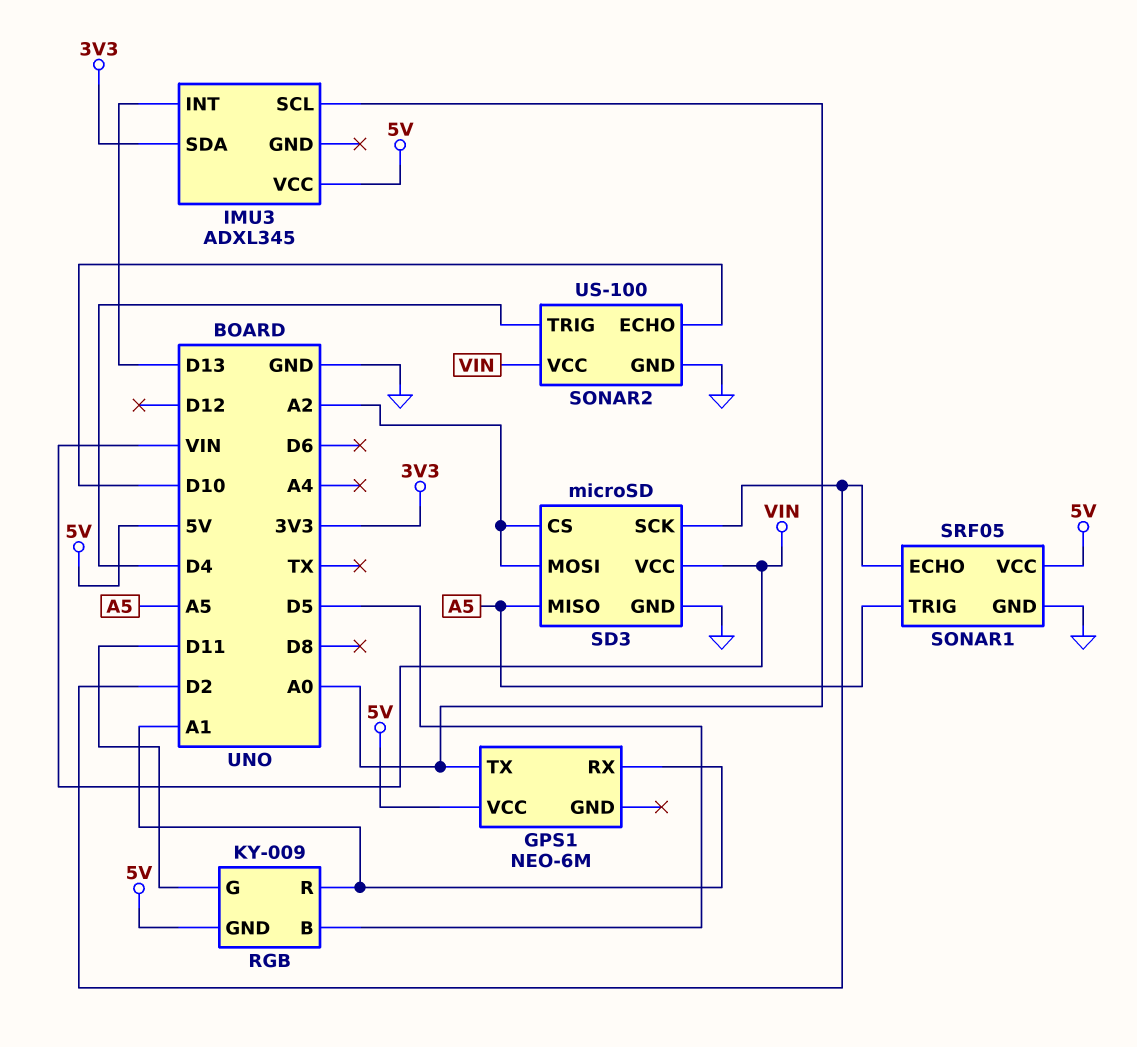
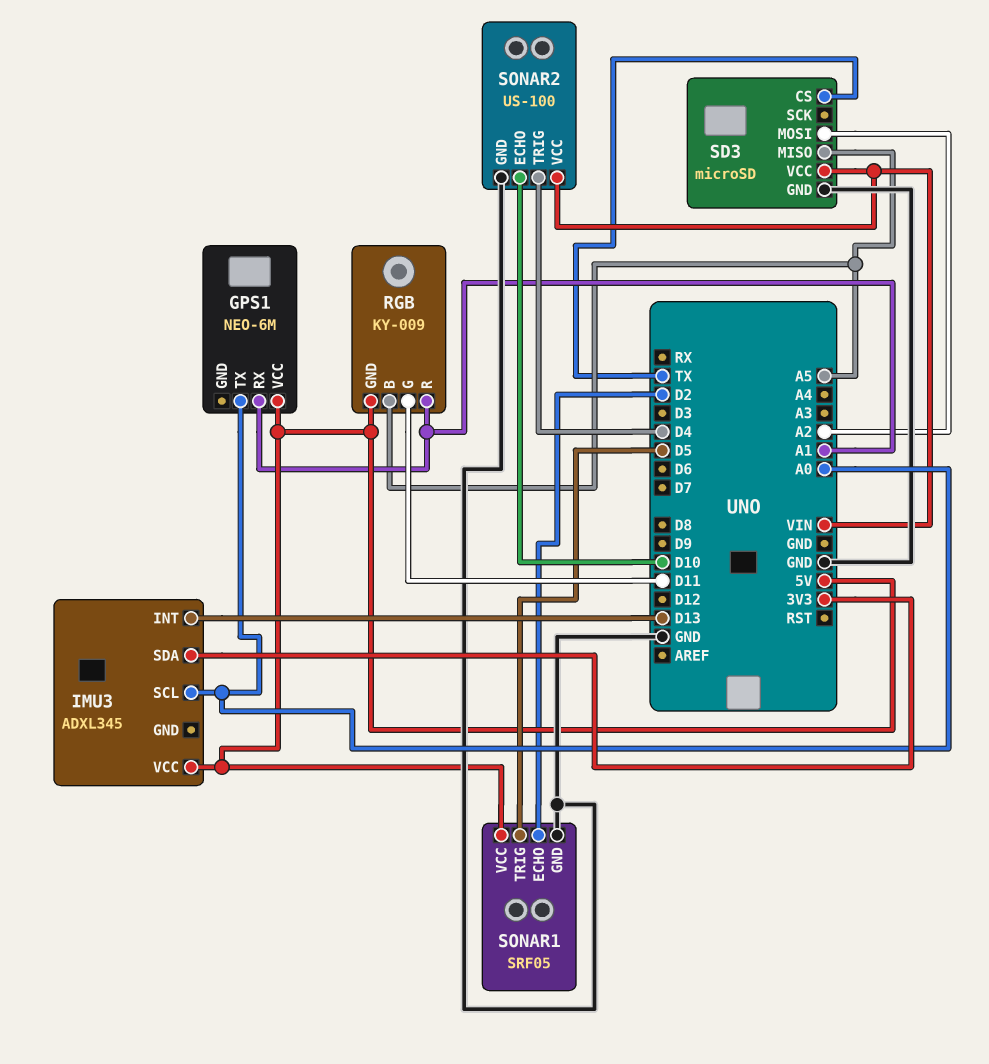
RGB pin B: D5 -> A5
SD3 pin CS: A2 -> TX
SD3 pin SCK: D2 -> none
SONAR1 pin TRIG: A5 -> D5

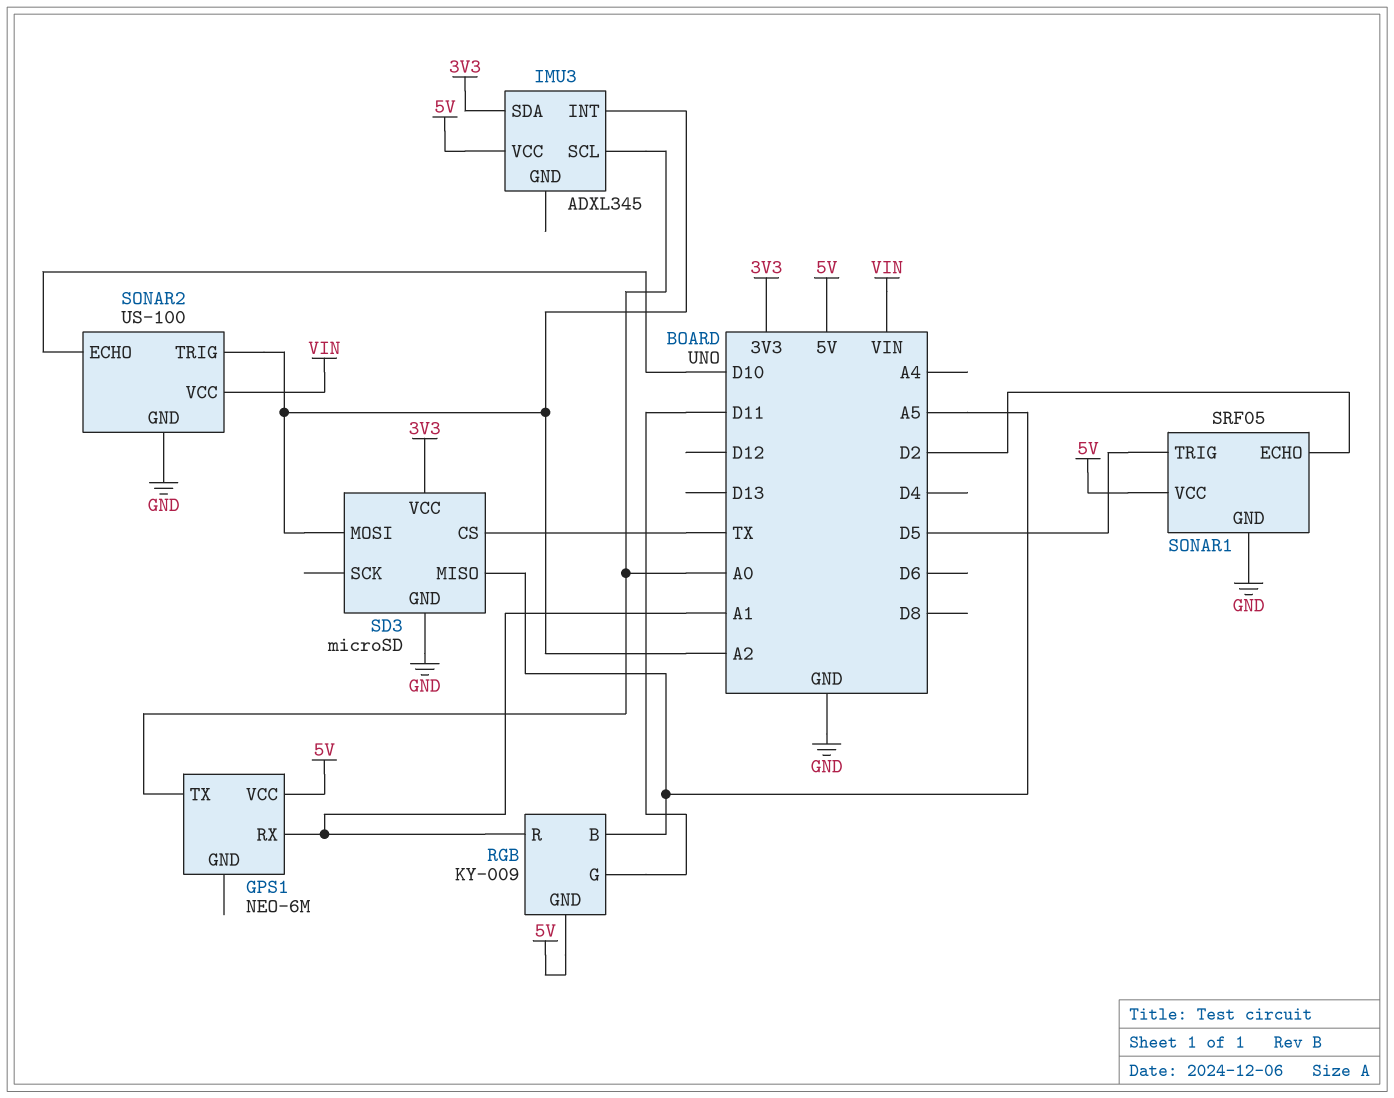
IMU3 pin INT: D13 -> A2
SD3 pin VCC: VIN -> 3V3
SONAR2 pin TRIG: D4 -> A2

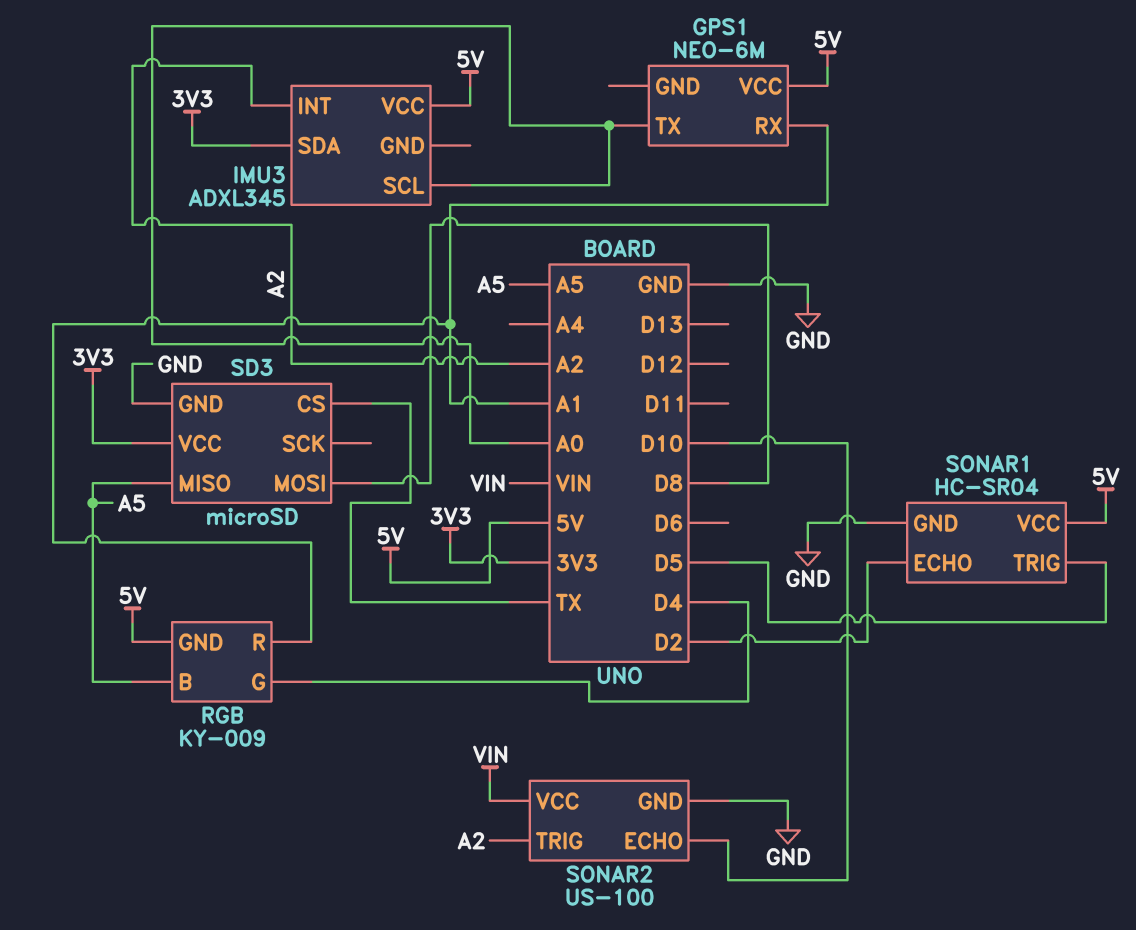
RGB pin G: D11 -> D4
SD3 pin MOSI: A2 -> D8
SONAR1: SRF05 -> HC-SR04

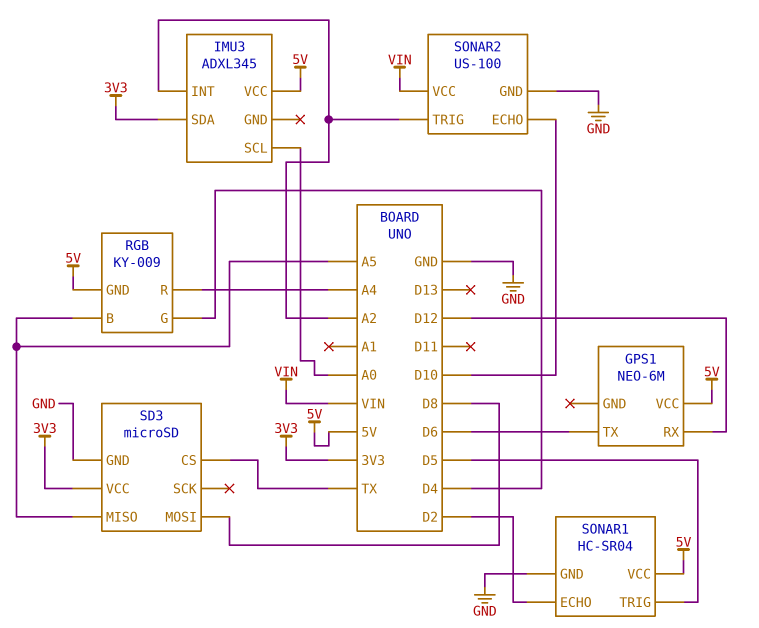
GPS1 pin RX: A1 -> D12
GPS1 pin TX: A0 -> D6
RGB pin R: A1 -> A4

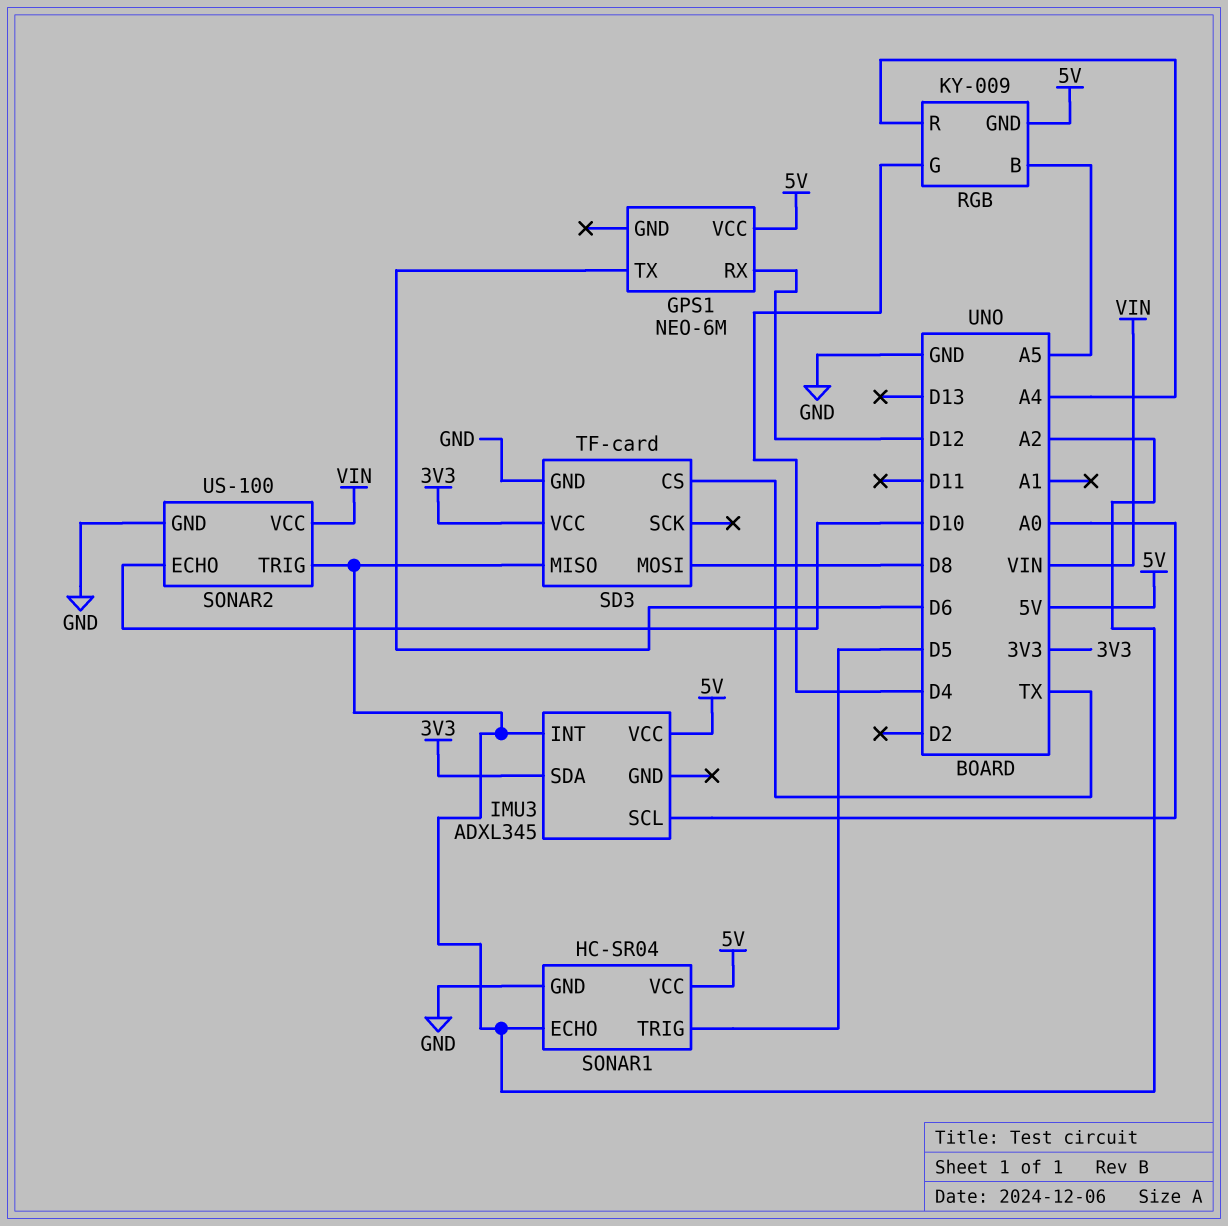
SD3: microSD -> TF-card
SD3 pin MISO: A5 -> A2
SONAR1 pin ECHO: D2 -> A2

